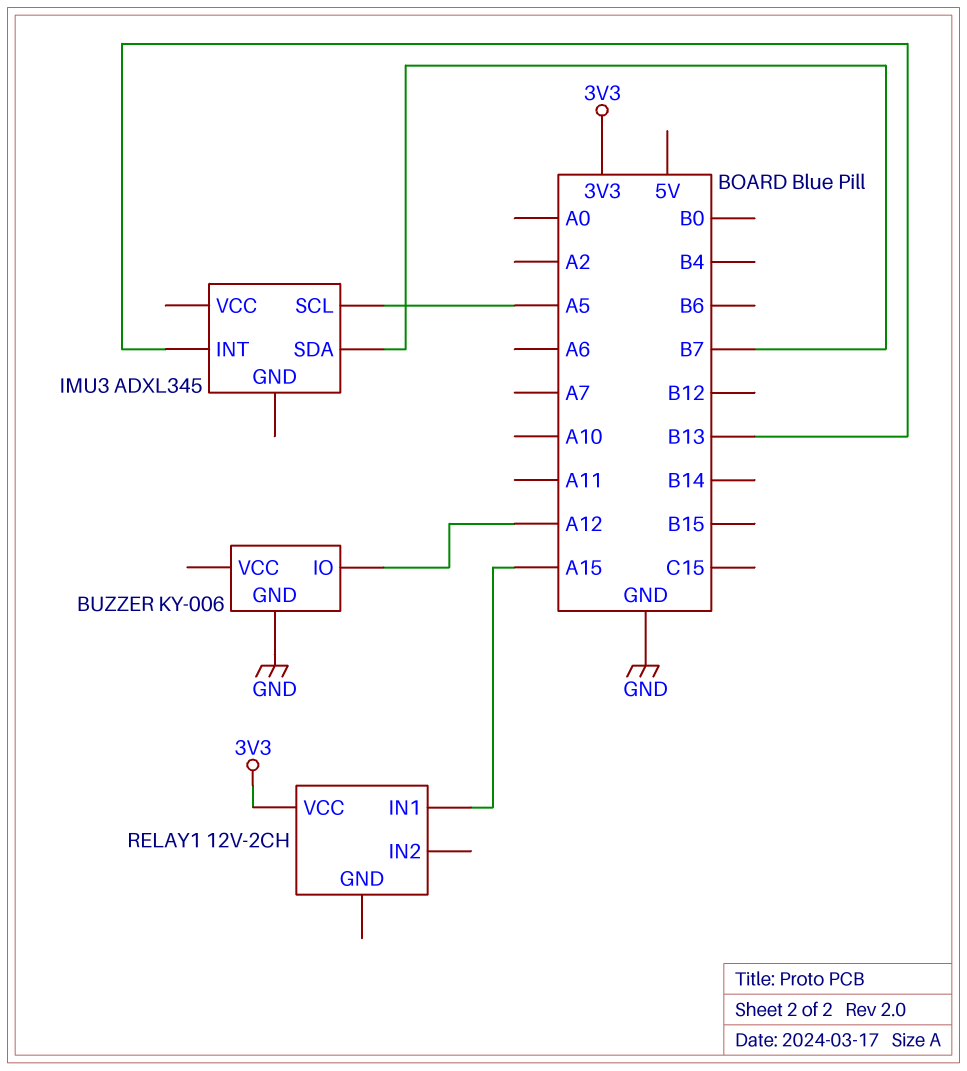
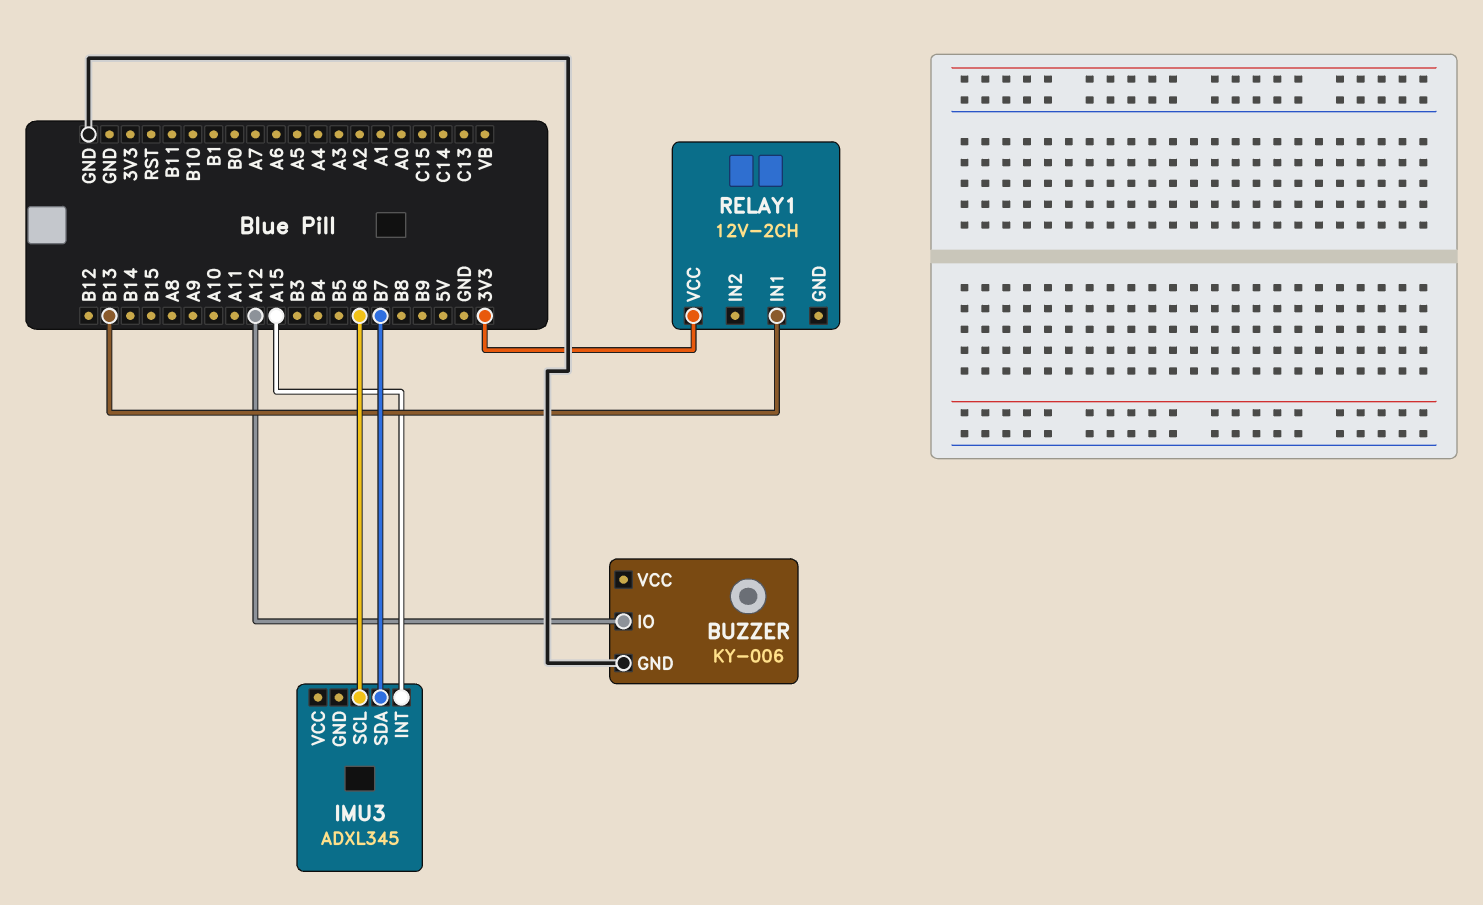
IMU3 pin INT: B13 -> A15
IMU3 pin SCL: A5 -> B6
RELAY1 pin IN1: A15 -> B13

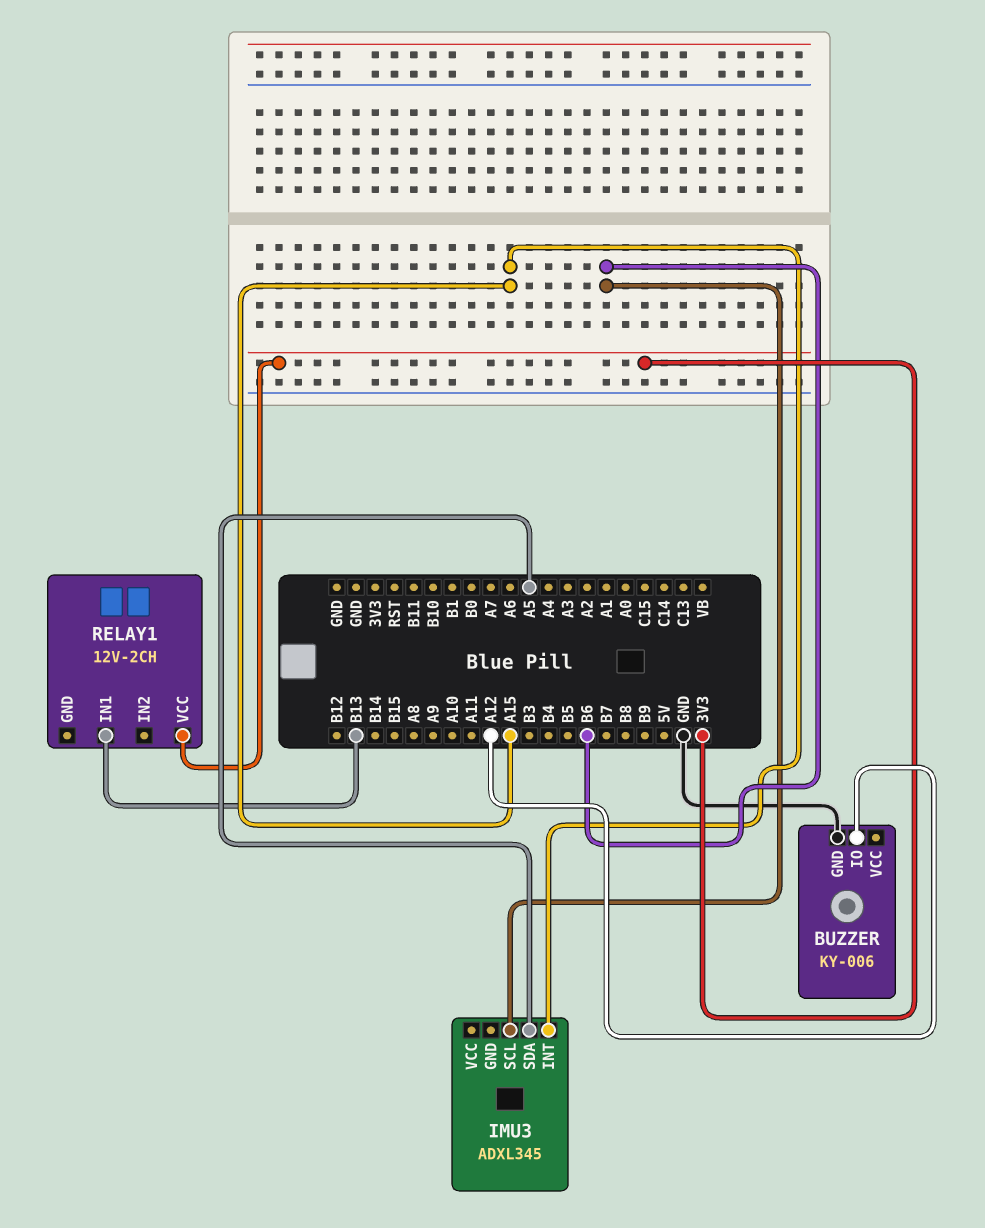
IMU3 pin SDA: B7 -> A5

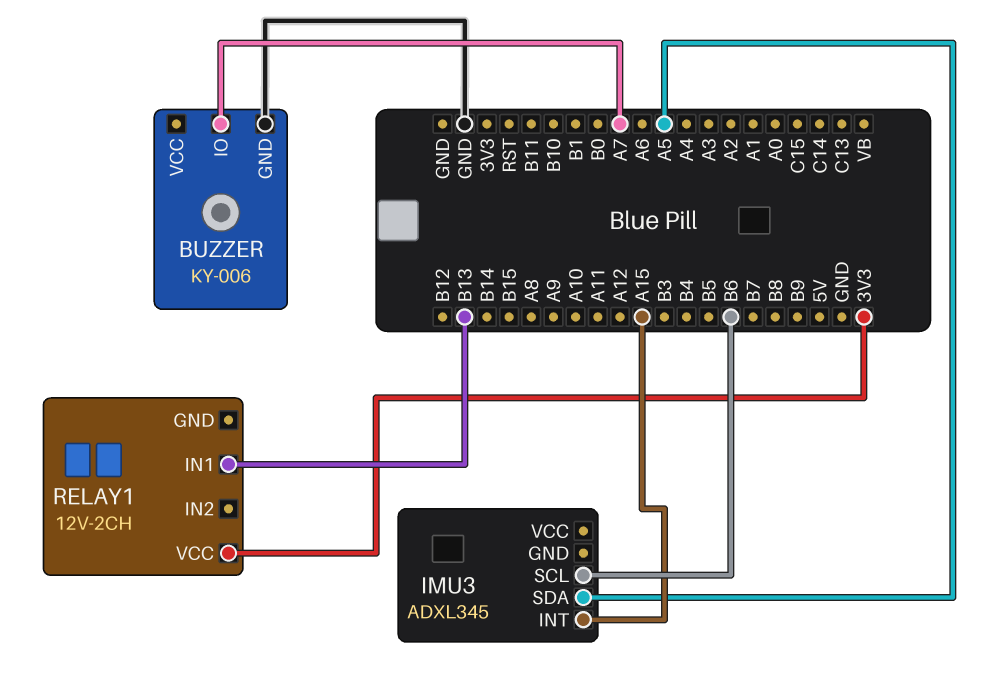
BUZZER pin IO: A12 -> A7

